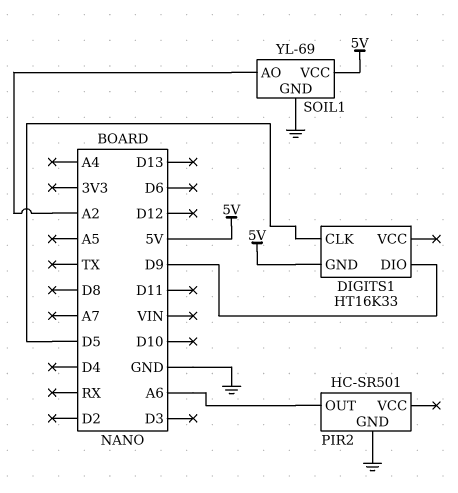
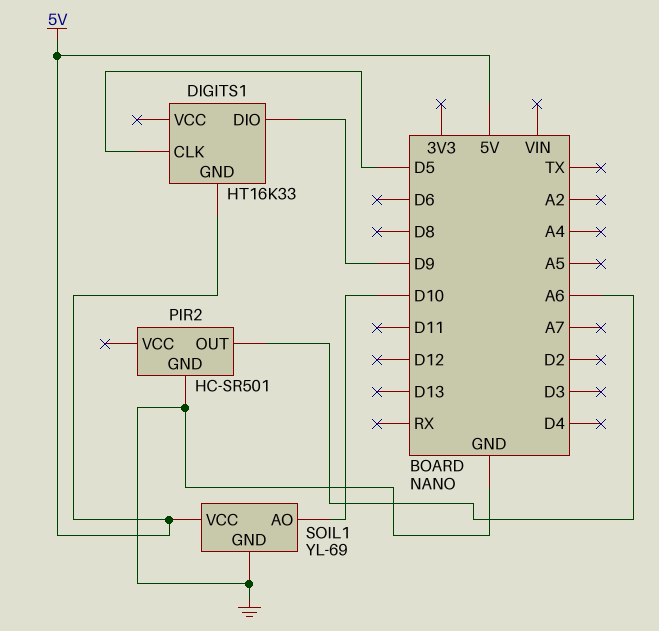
SOIL1 pin AO: A2 -> D10

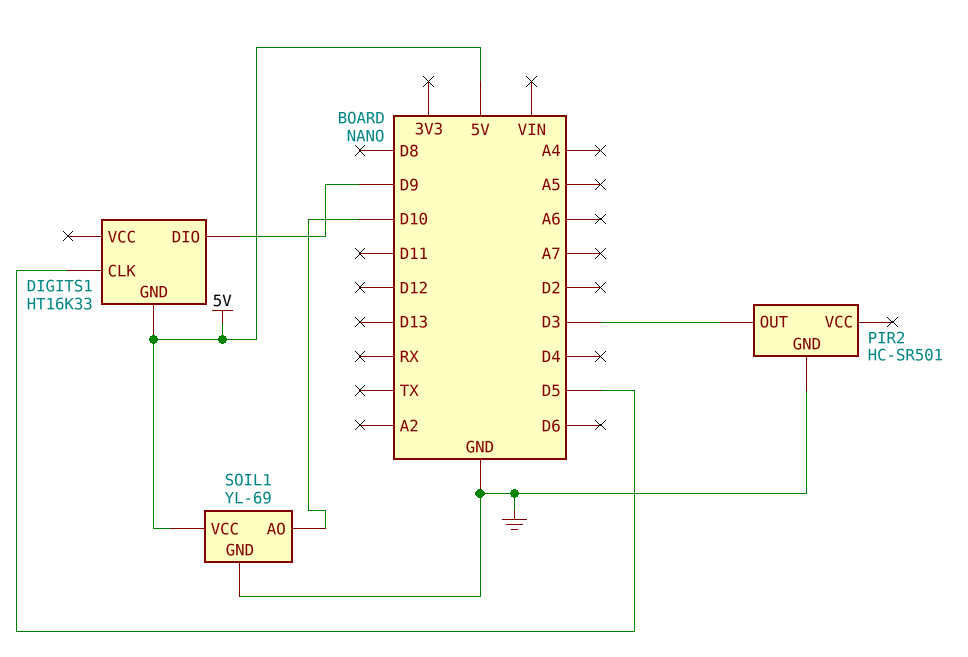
PIR2 pin OUT: A6 -> D3

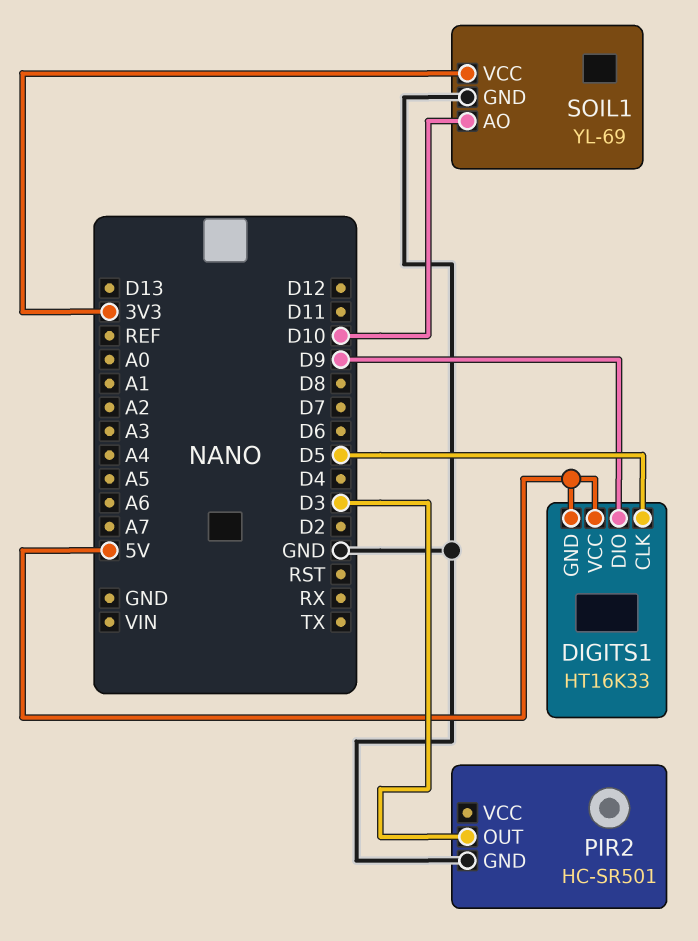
DIGITS1 pin VCC: none -> 5V
SOIL1 pin VCC: 5V -> 3V3

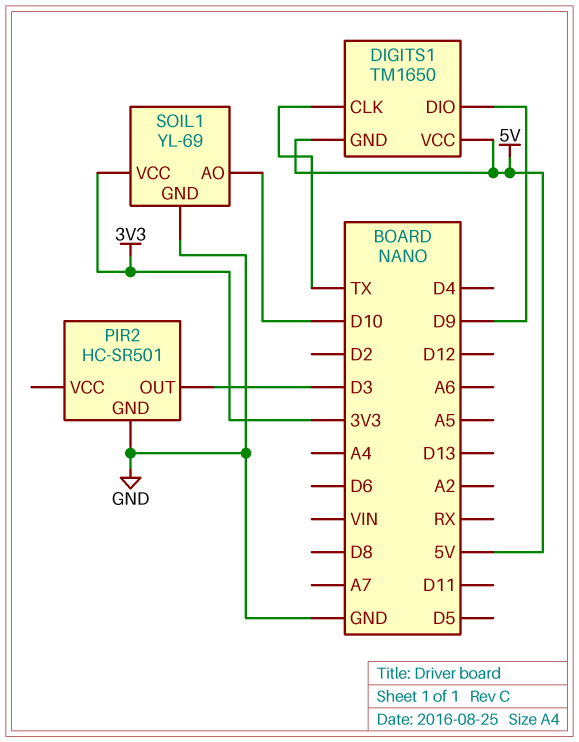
DIGITS1: HT16K33 -> TM1650
DIGITS1 pin CLK: D5 -> TX

